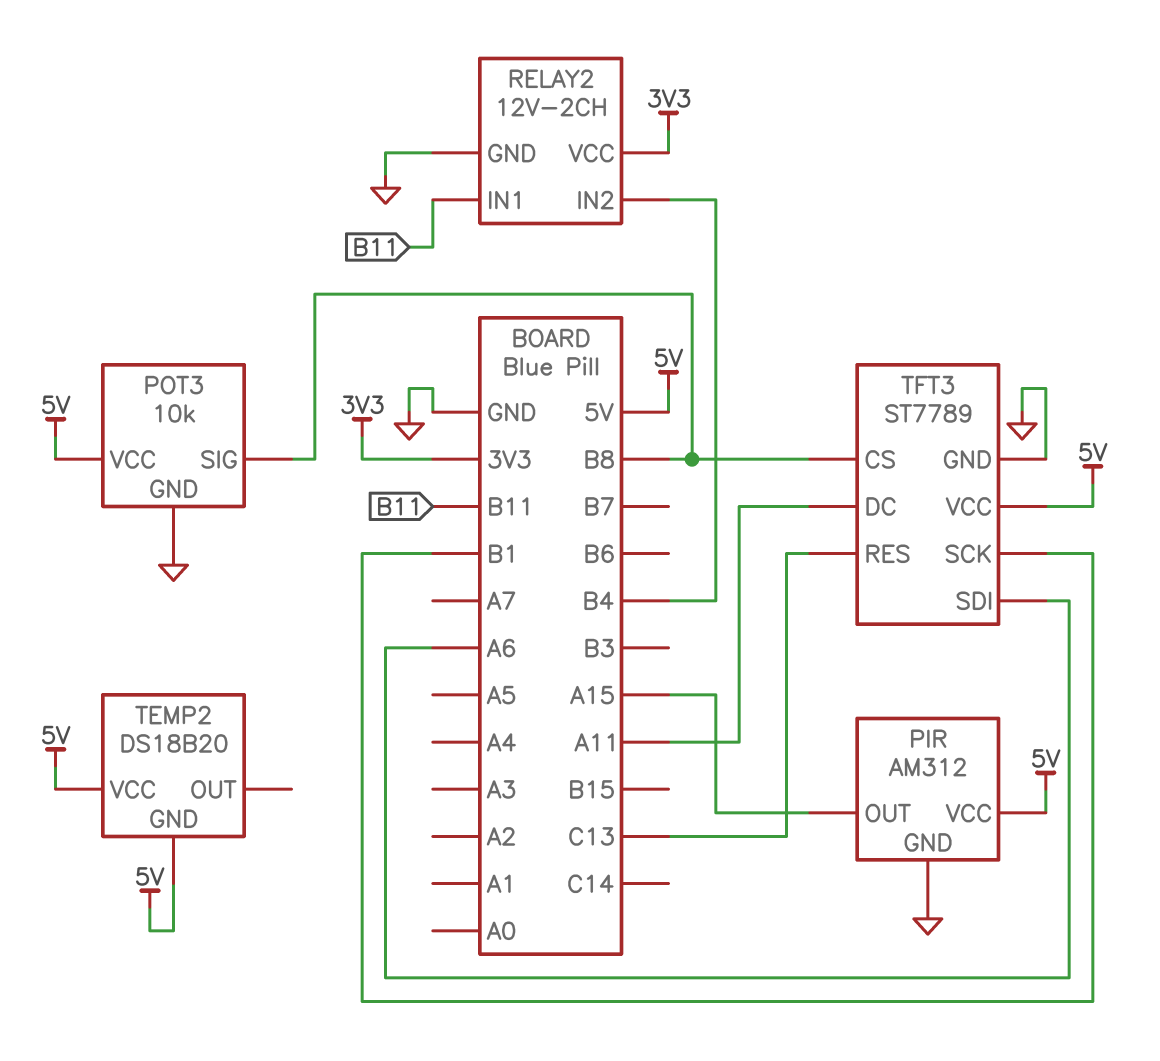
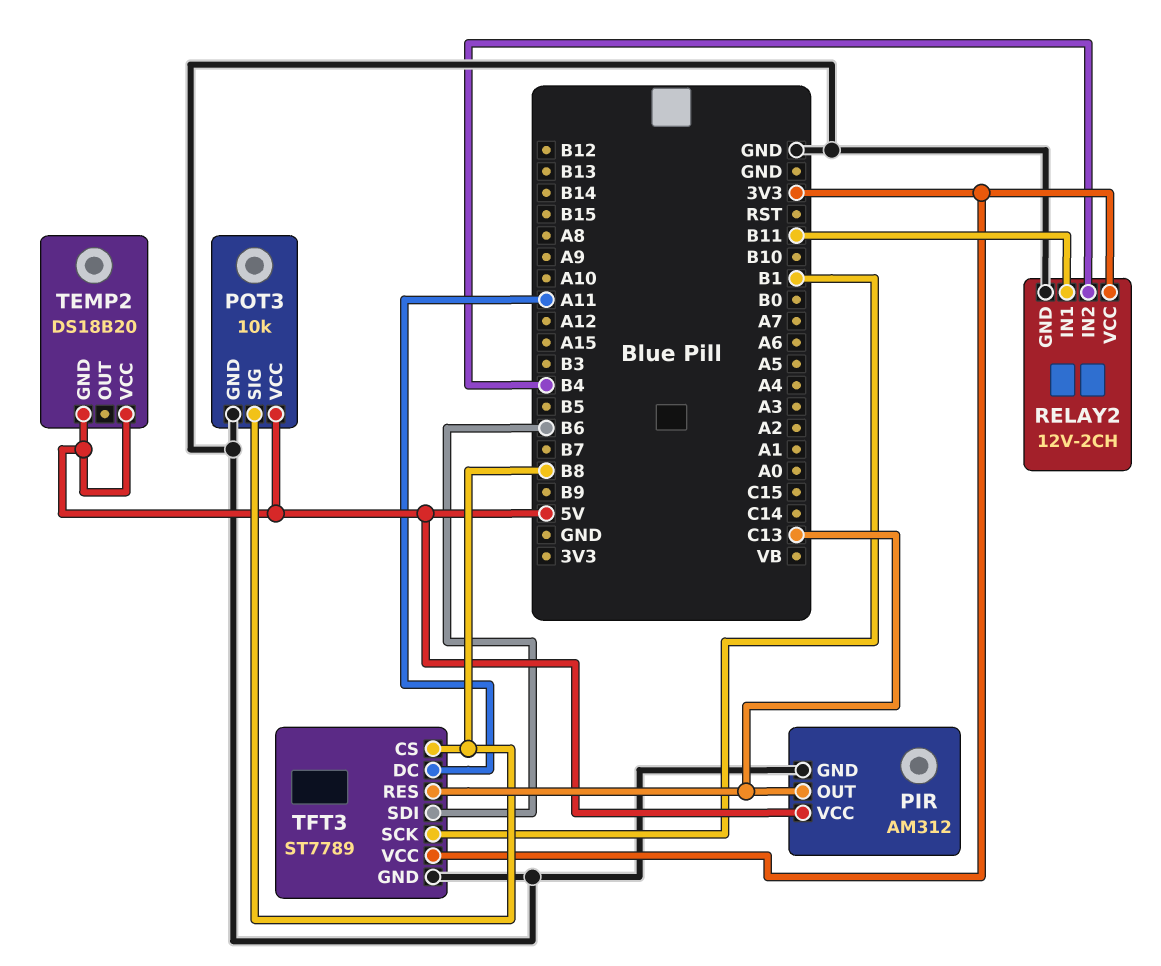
PIR pin OUT: A15 -> C13
TFT3 pin SDI: A6 -> B6
TFT3 pin VCC: 5V -> 3V3

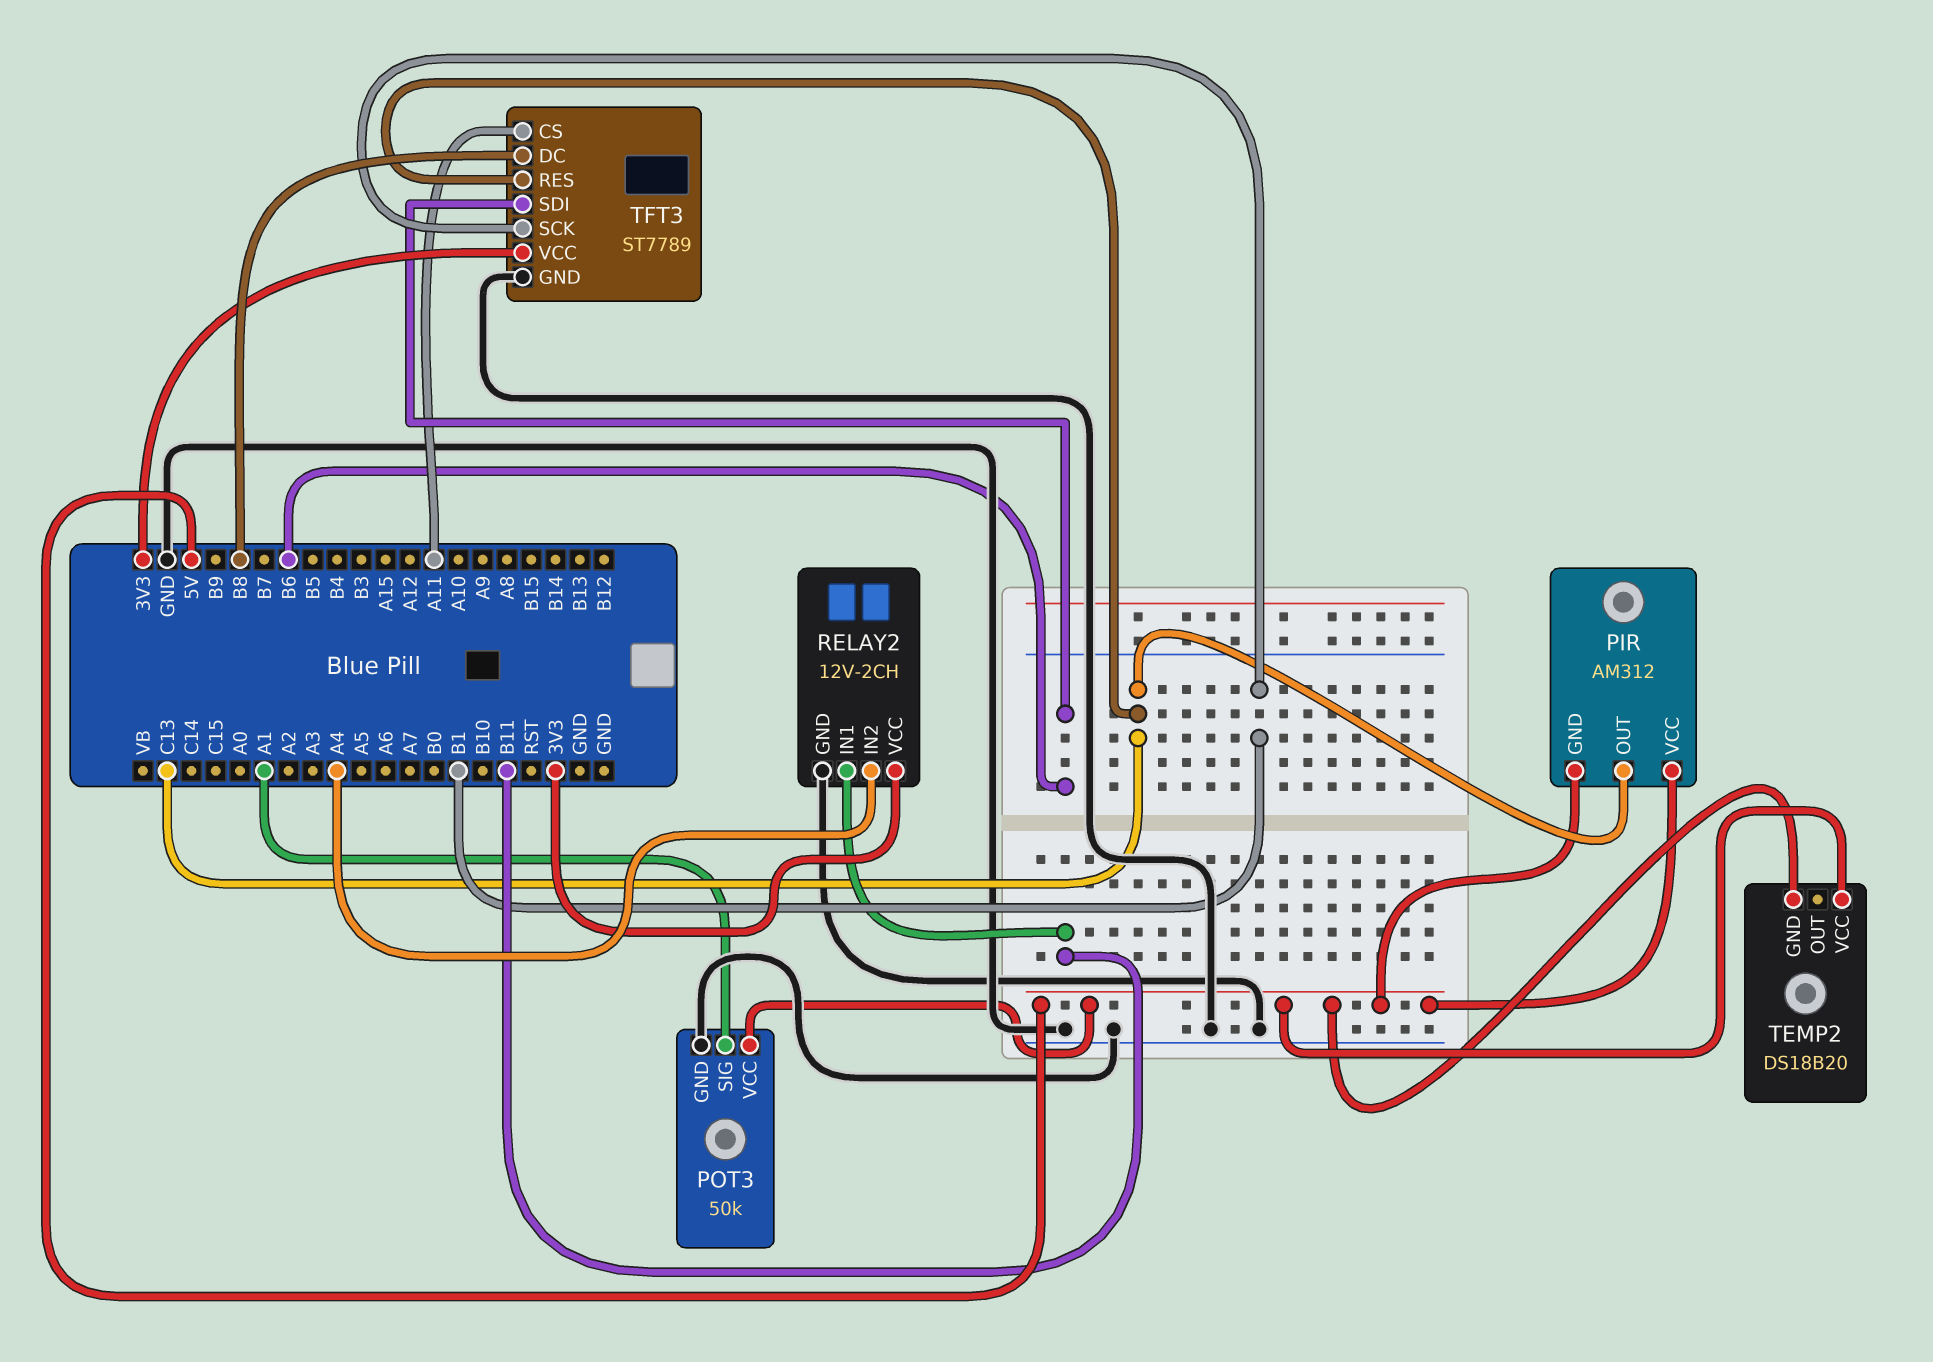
PIR pin GND: GND -> 5V
POT3: 10k -> 50k
POT3 pin SIG: B8 -> A1
RELAY2 pin IN2: B4 -> A4
TFT3 pin CS: B8 -> A11
TFT3 pin DC: A11 -> B8

